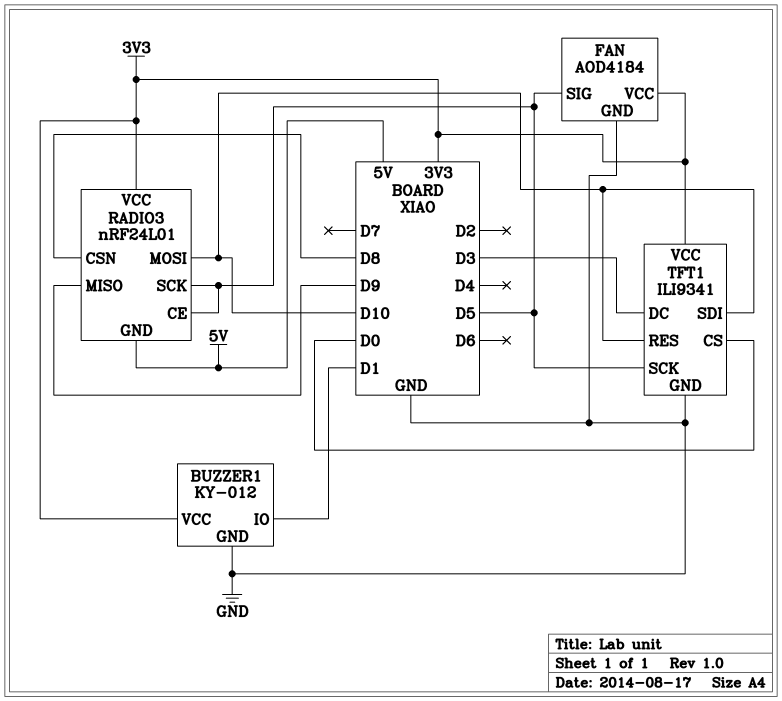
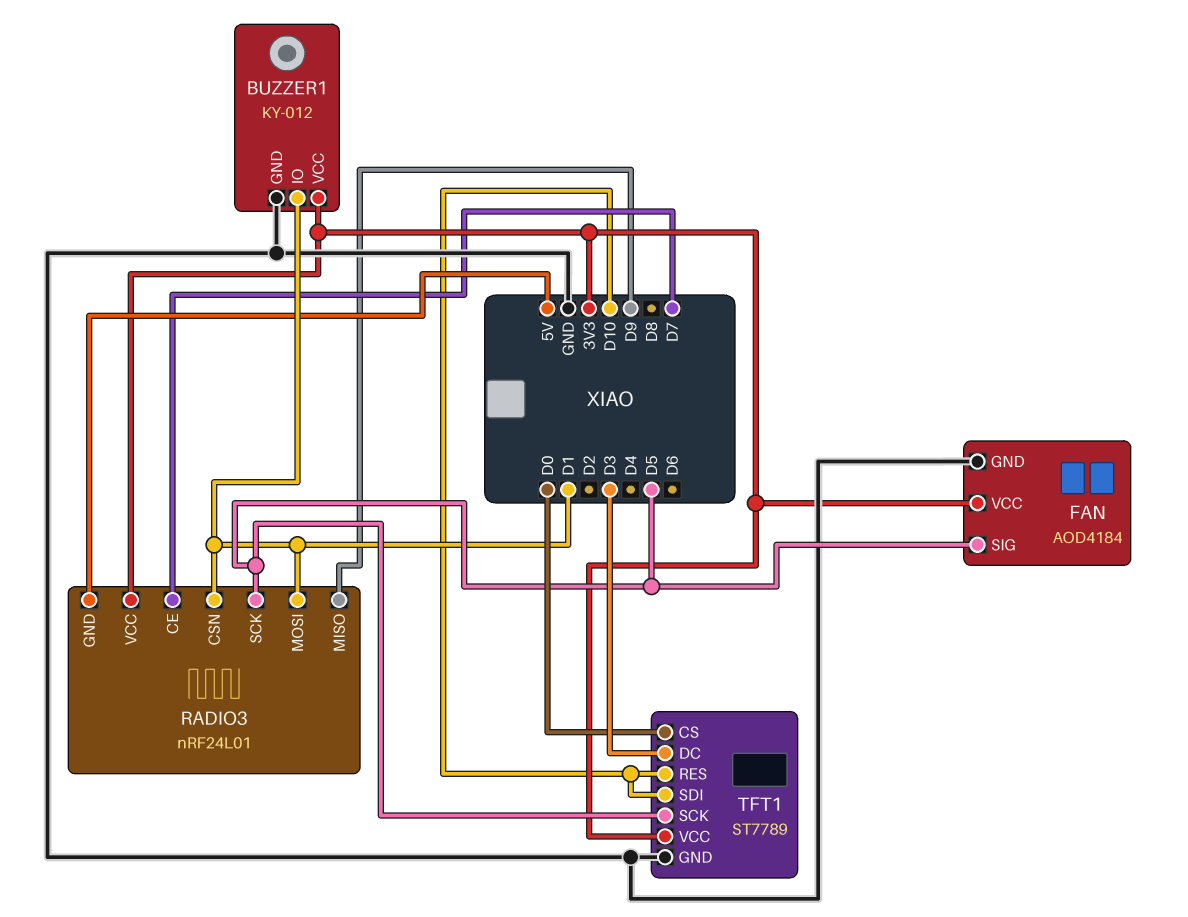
RADIO3 pin CE: D5 -> D7
RADIO3 pin CSN: D8 -> D1
RADIO3 pin MOSI: D10 -> D1
TFT1: ILI9341 -> ST7789

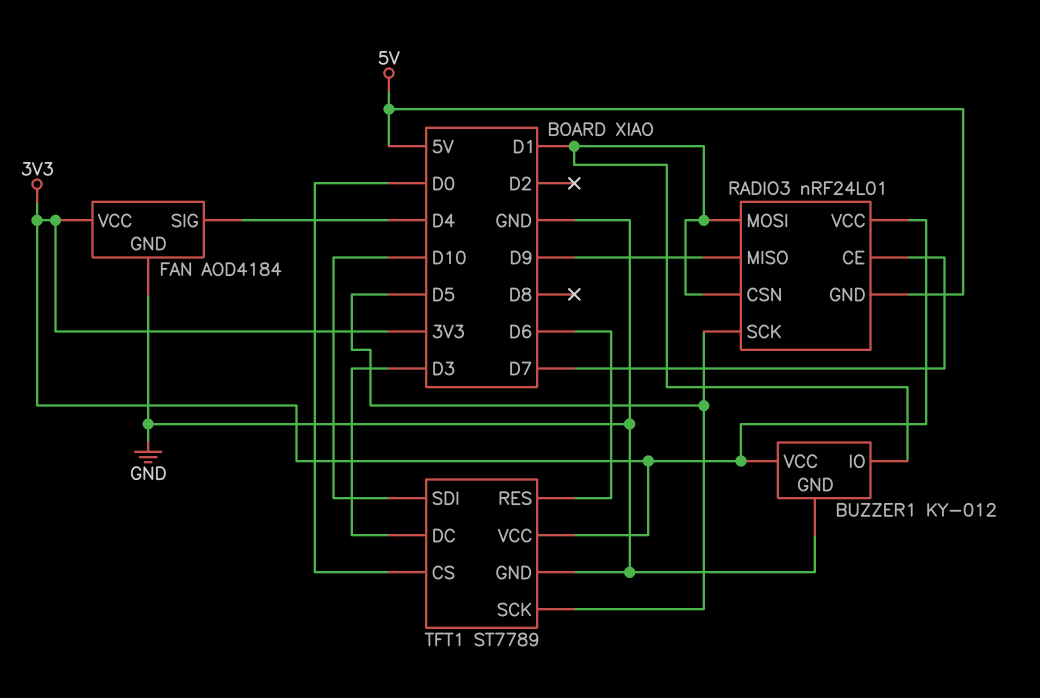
FAN pin SIG: D5 -> D4
TFT1 pin RES: D10 -> D6

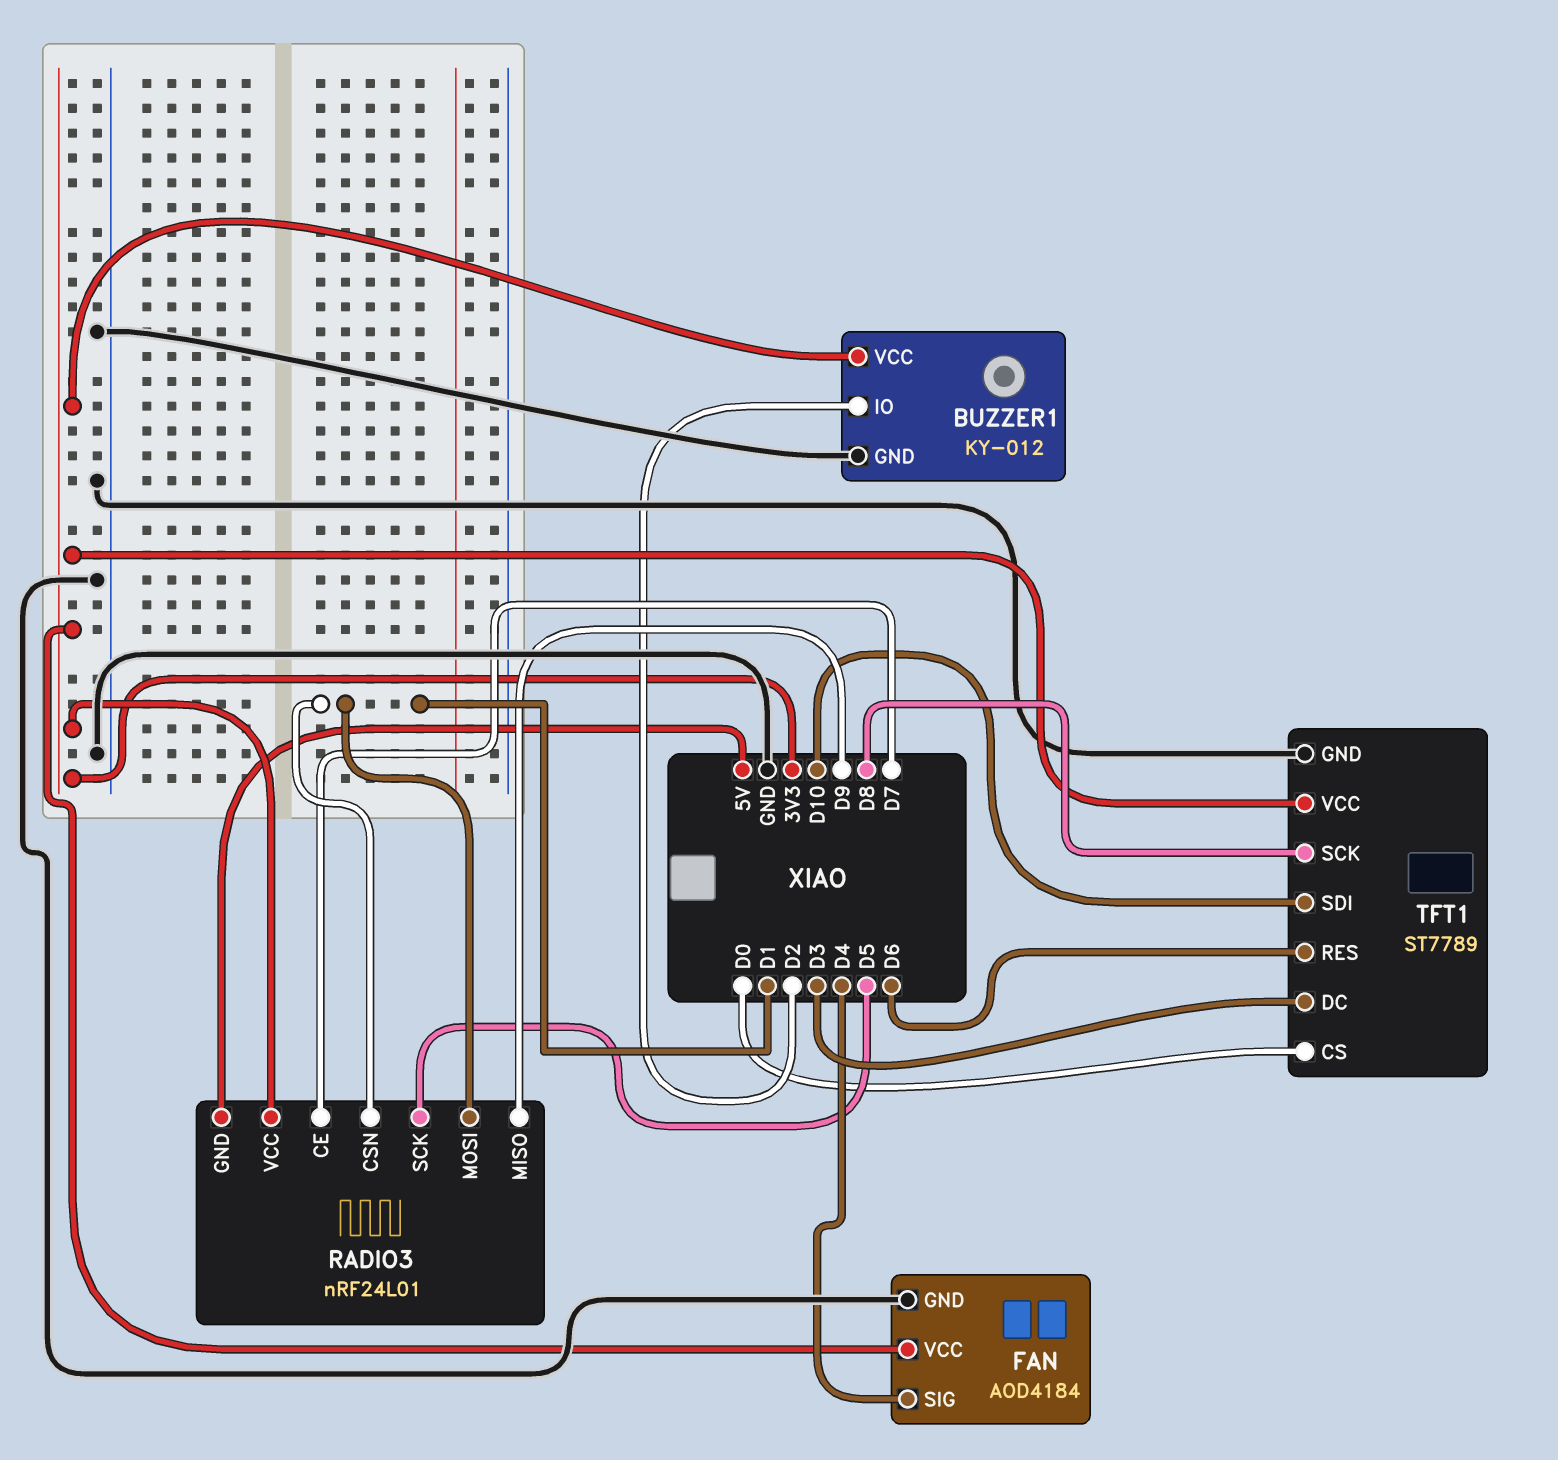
BUZZER1 pin IO: D1 -> D2
TFT1 pin SCK: D5 -> D8

